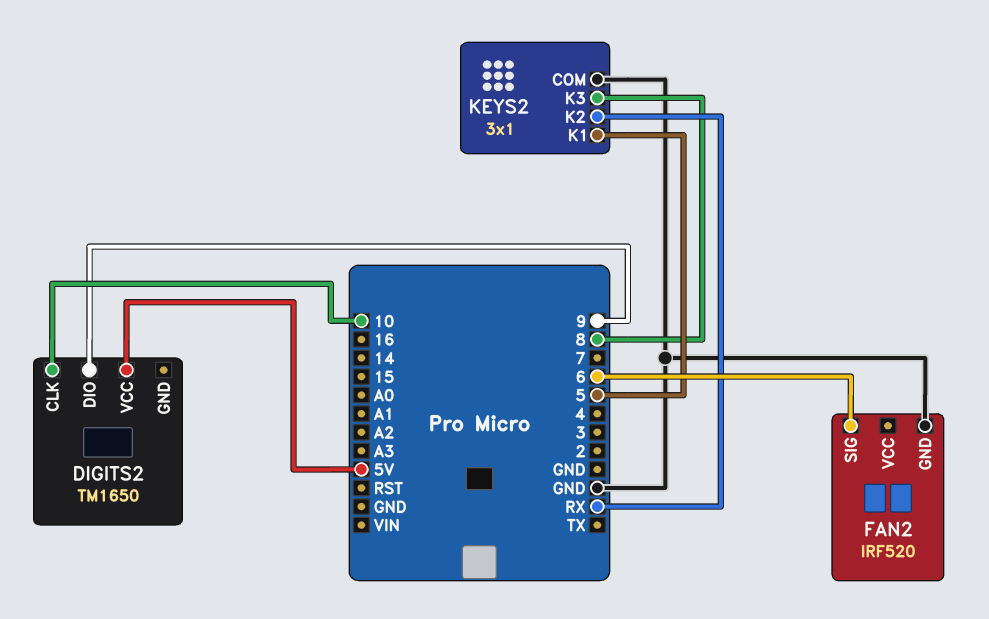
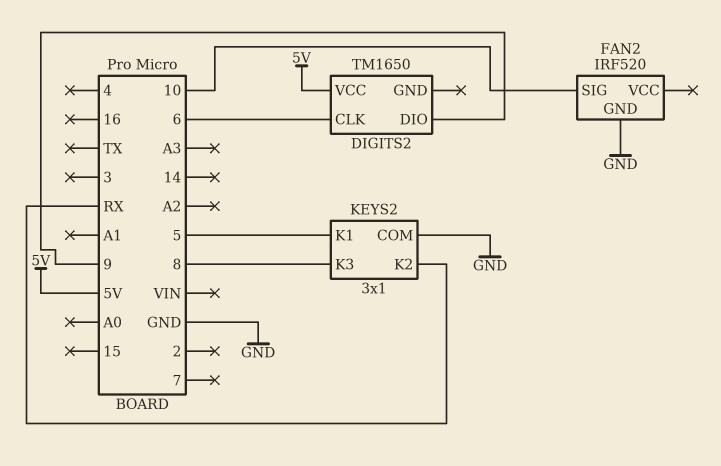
DIGITS2 pin CLK: 10 -> 6
FAN2 pin SIG: 6 -> 10

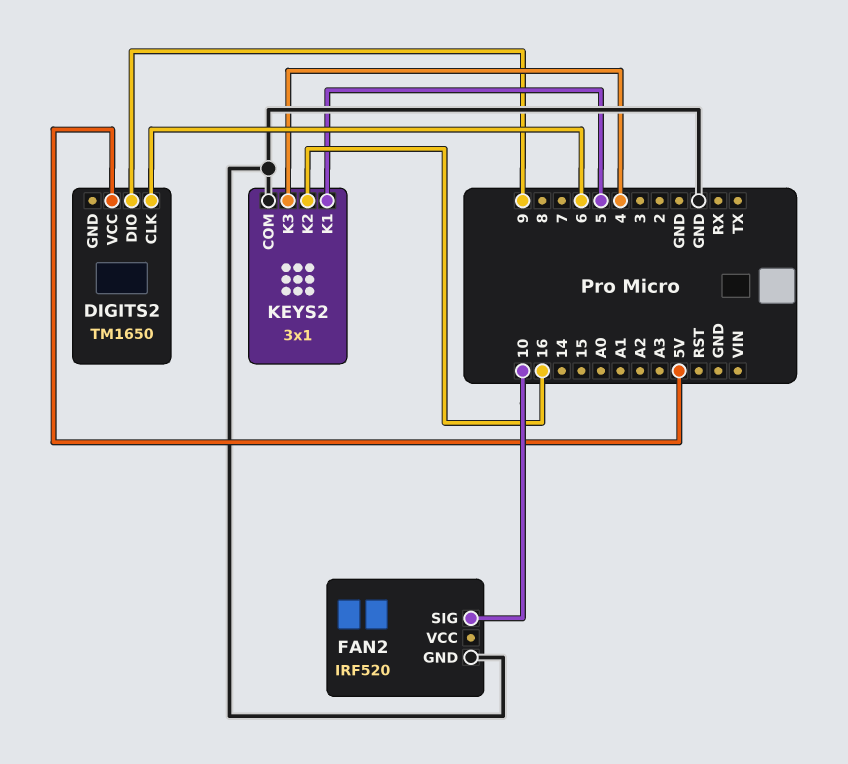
KEYS2 pin K2: RX -> 16
KEYS2 pin K3: 8 -> 4

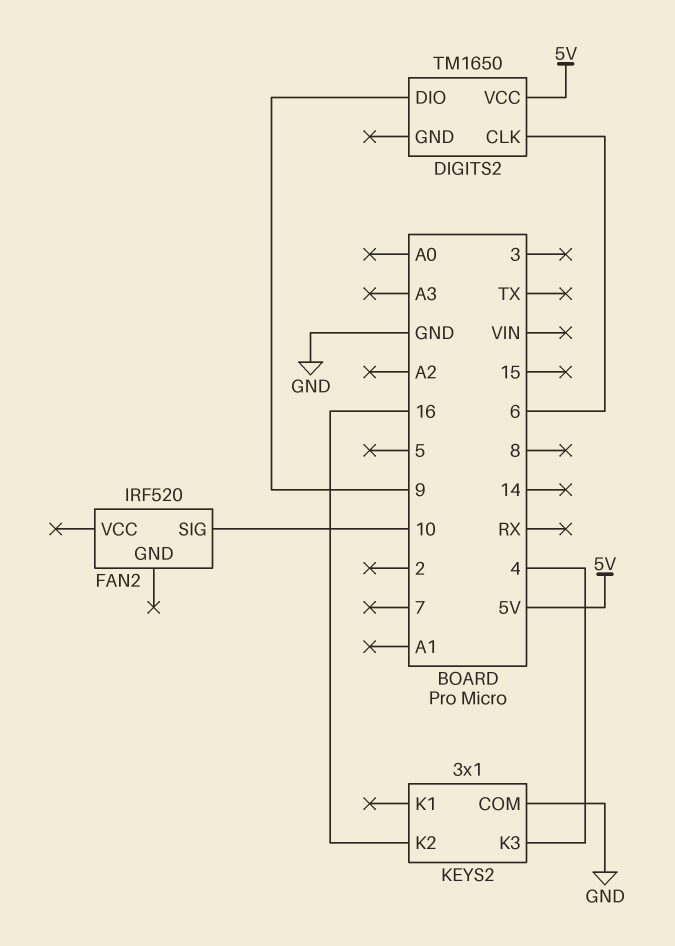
FAN2 pin GND: GND -> none
KEYS2 pin K1: 5 -> none

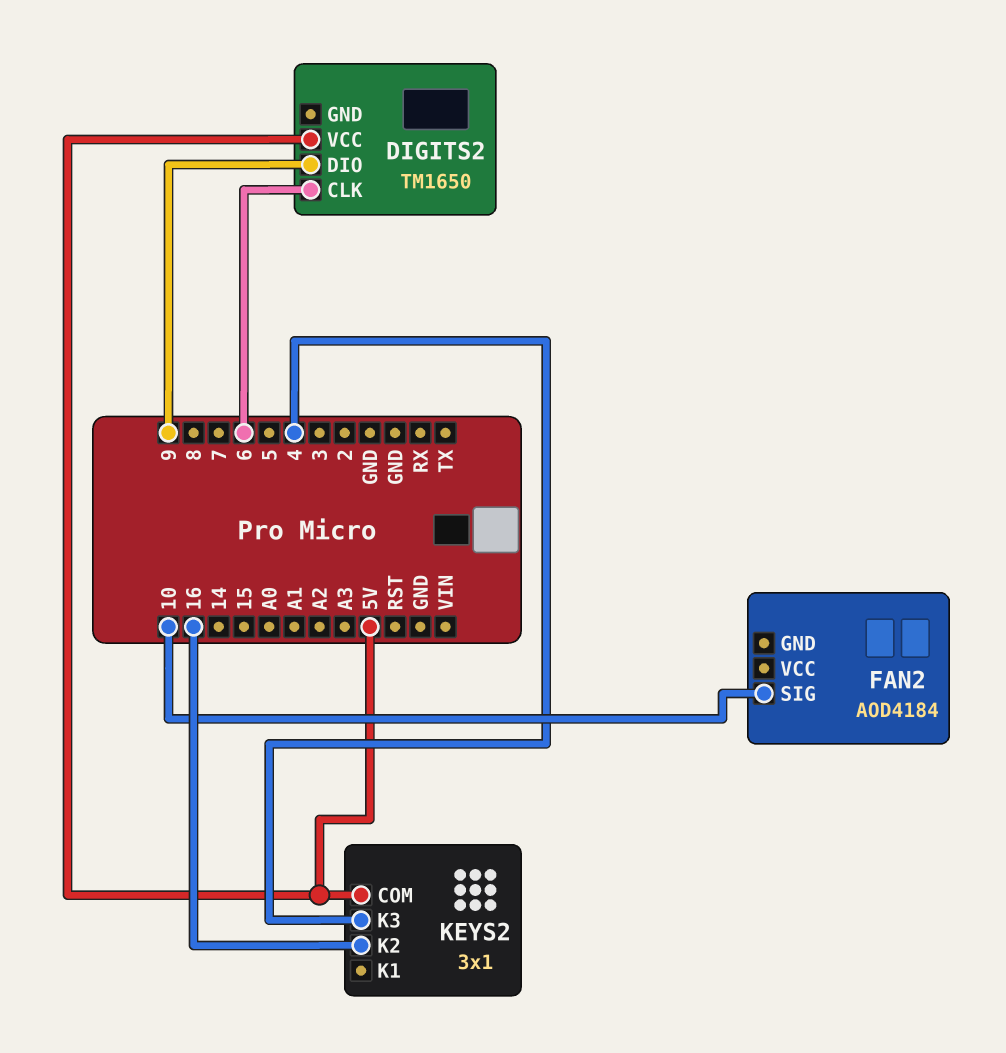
FAN2: IRF520 -> AOD4184
KEYS2 pin COM: GND -> 5V

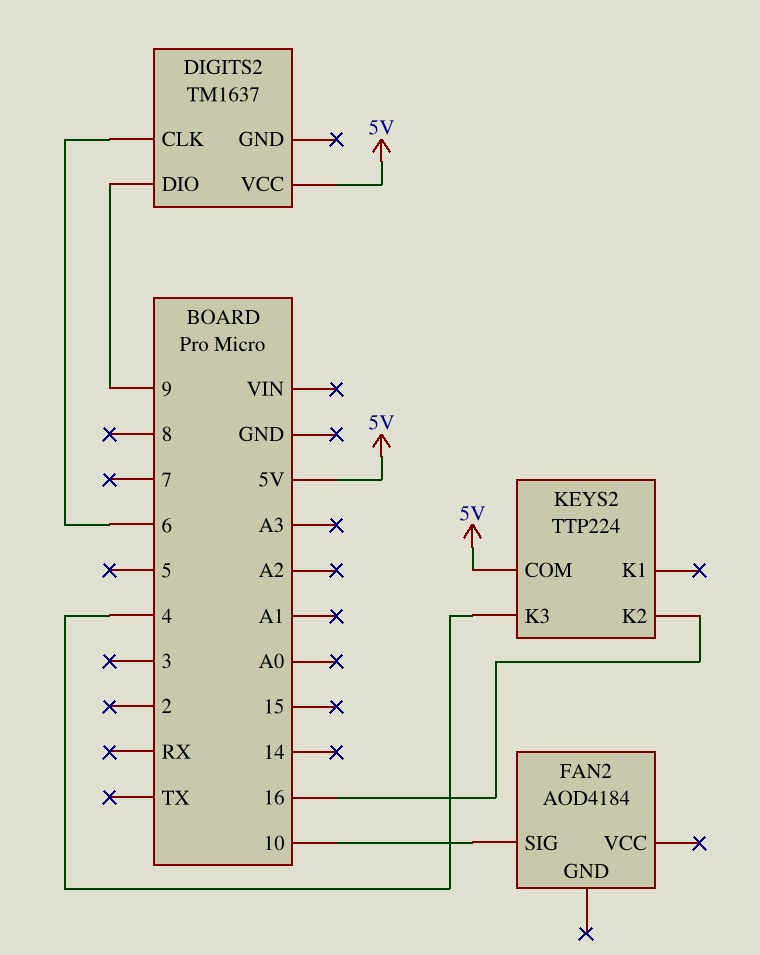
DIGITS2: TM1650 -> TM1637
KEYS2: 3x1 -> TTP224

